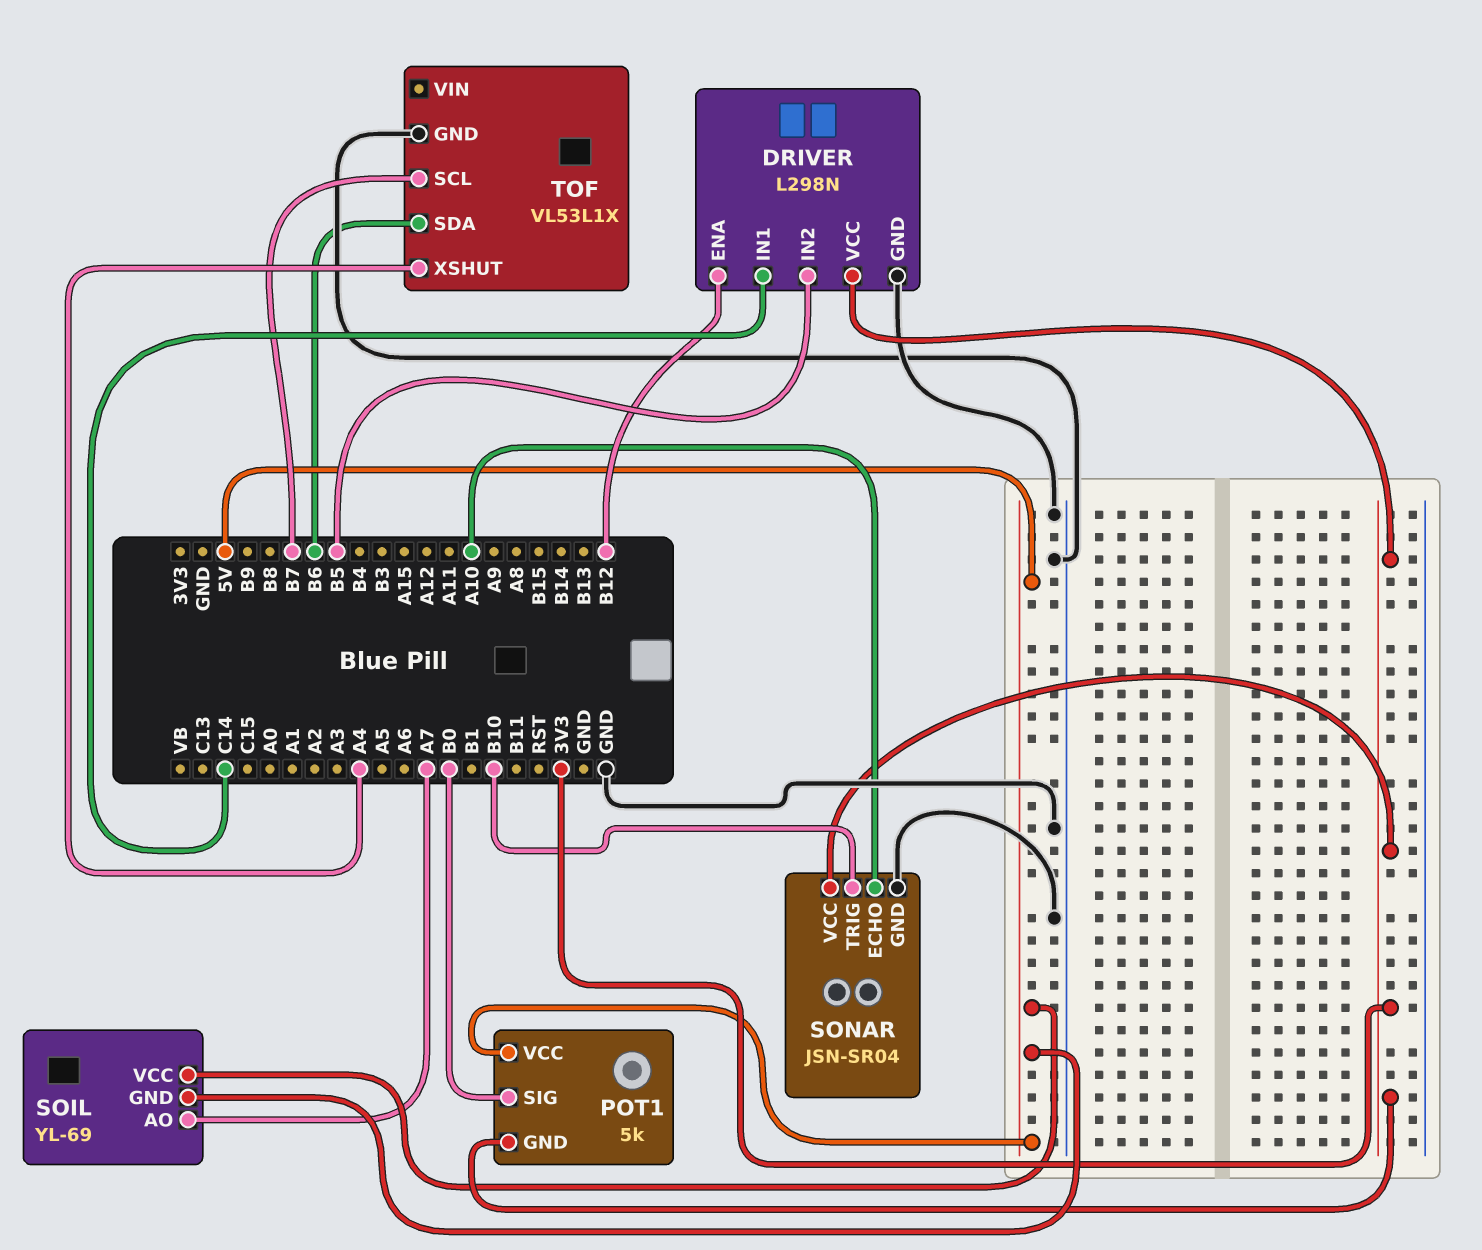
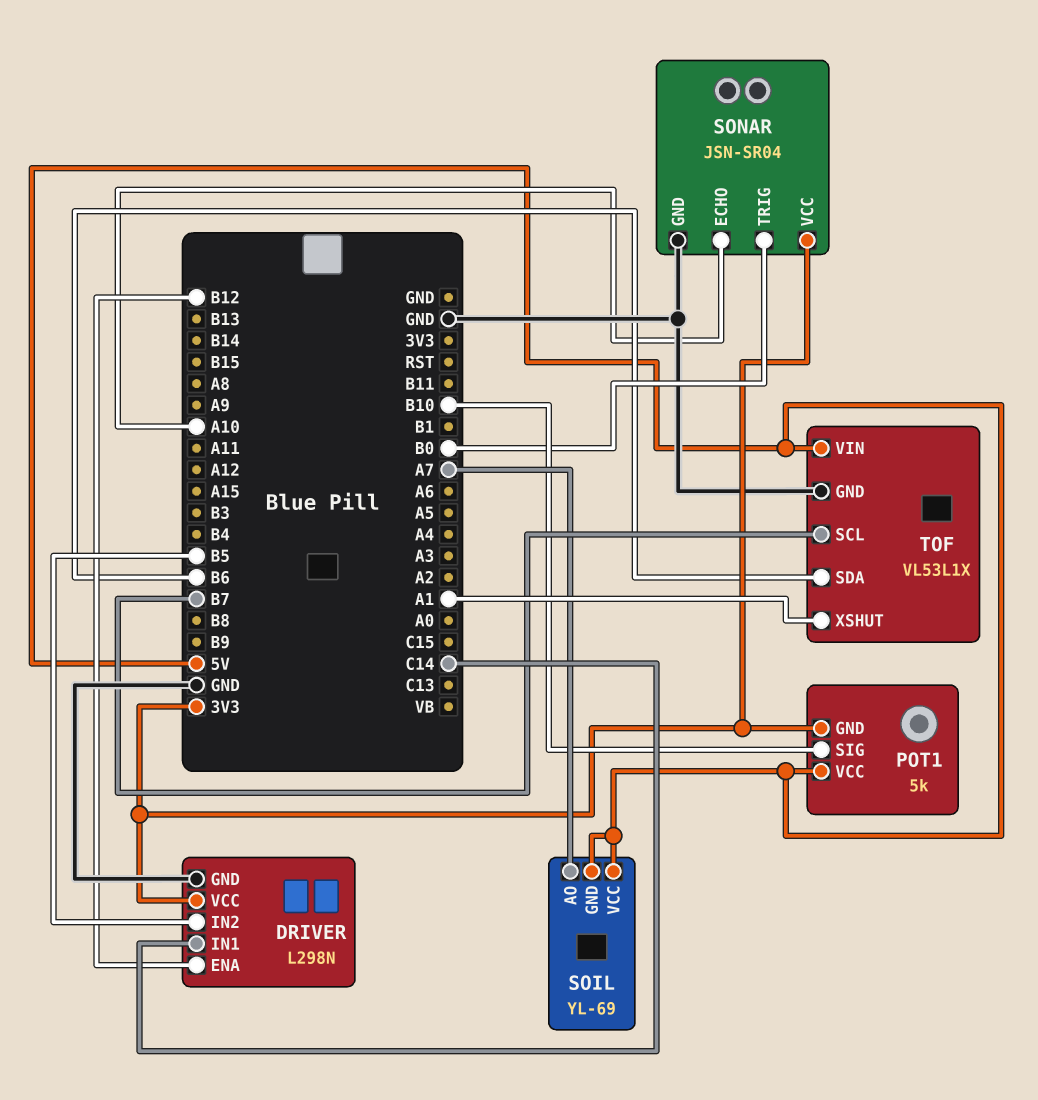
POT1 pin SIG: B0 -> B10
SONAR pin TRIG: B10 -> B0
TOF pin VIN: none -> 5V
TOF pin XSHUT: A4 -> A1

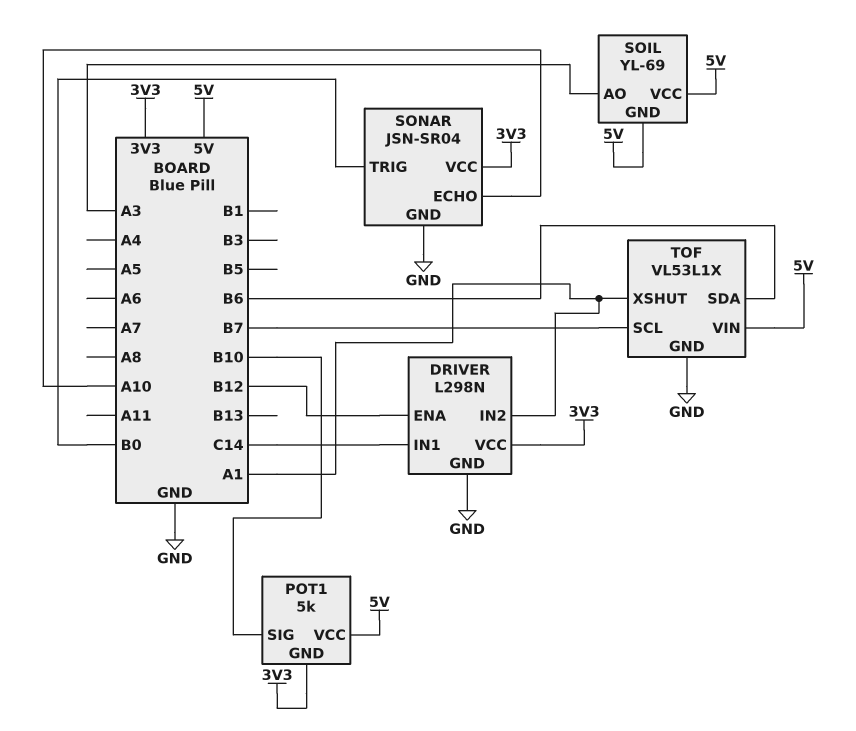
DRIVER pin IN2: B5 -> A1
SOIL pin AO: A7 -> A3

